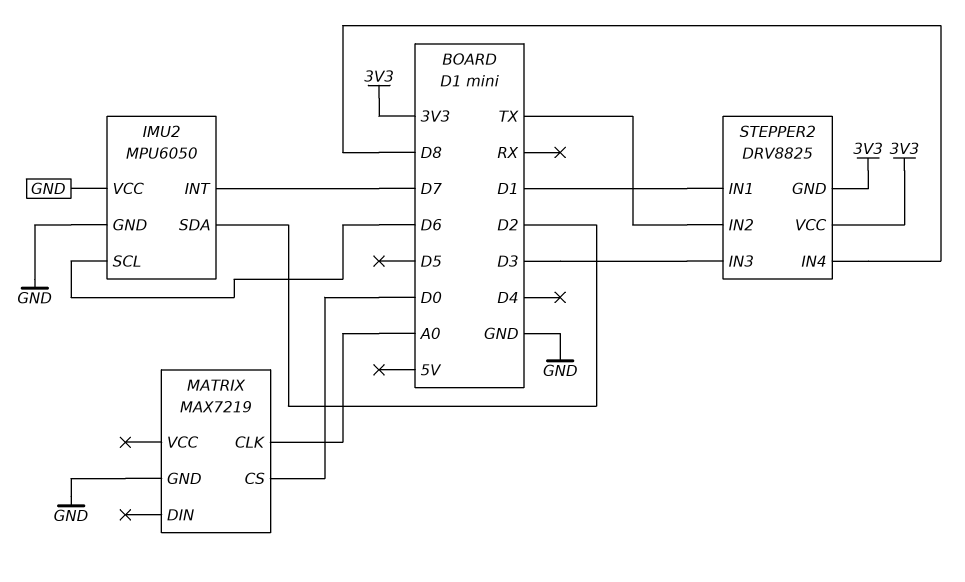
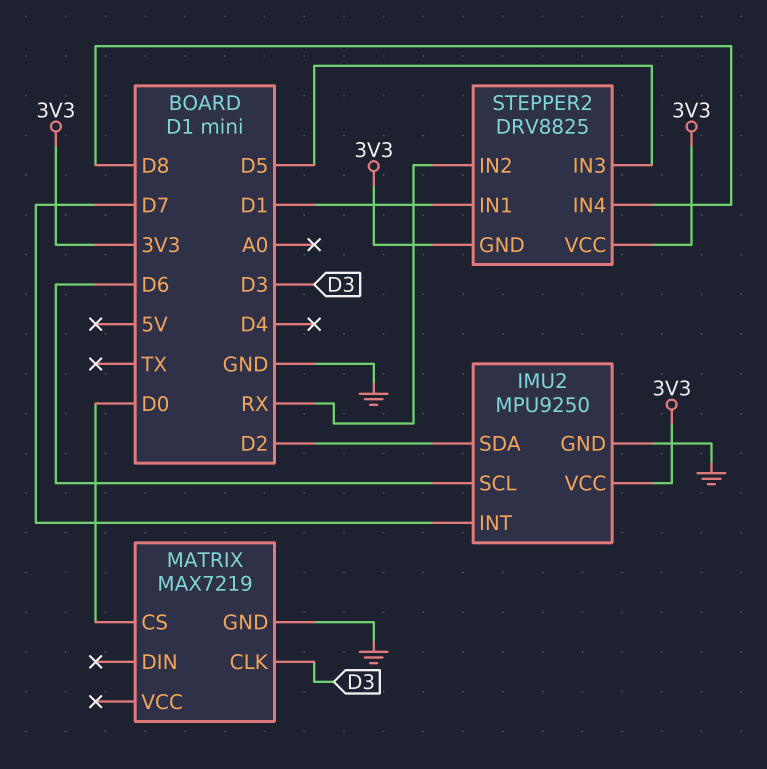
IMU2: MPU6050 -> MPU9250
IMU2 pin VCC: GND -> 3V3
MATRIX pin CLK: A0 -> D3
STEPPER2 pin IN2: TX -> RX
STEPPER2 pin IN3: D3 -> D5

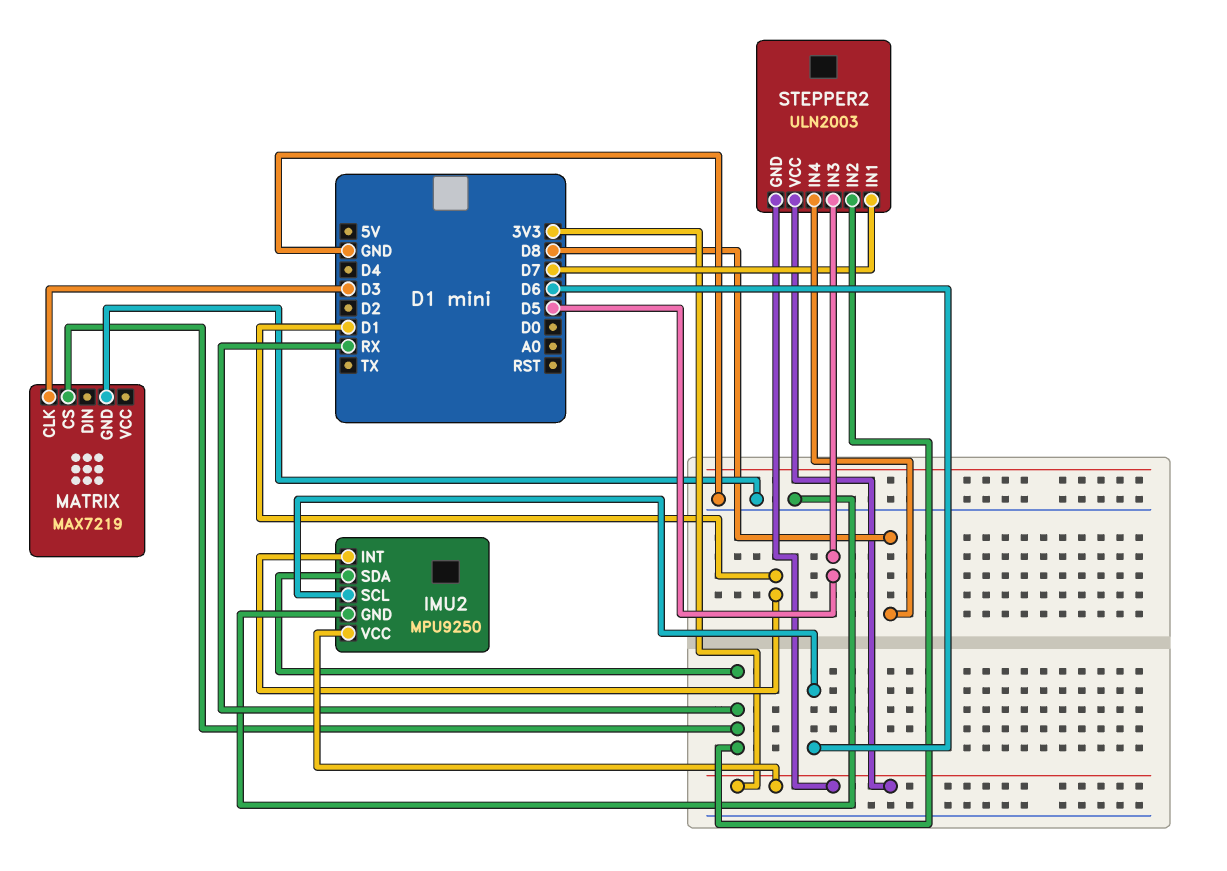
IMU2 pin INT: D7 -> D1
IMU2 pin SDA: D2 -> RX
MATRIX pin CS: D0 -> RX
STEPPER2: DRV8825 -> ULN2003
STEPPER2 pin IN1: D1 -> D7

